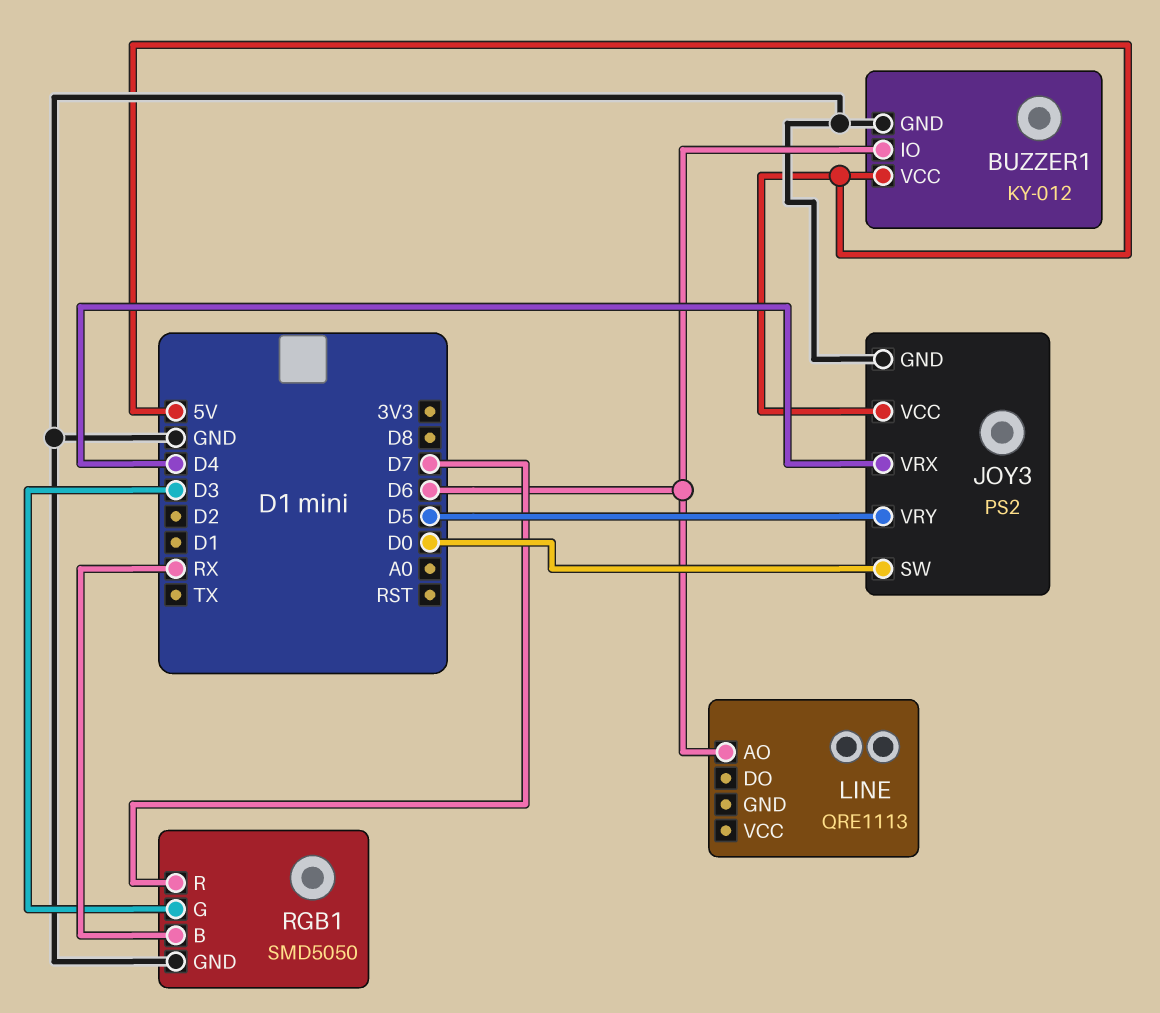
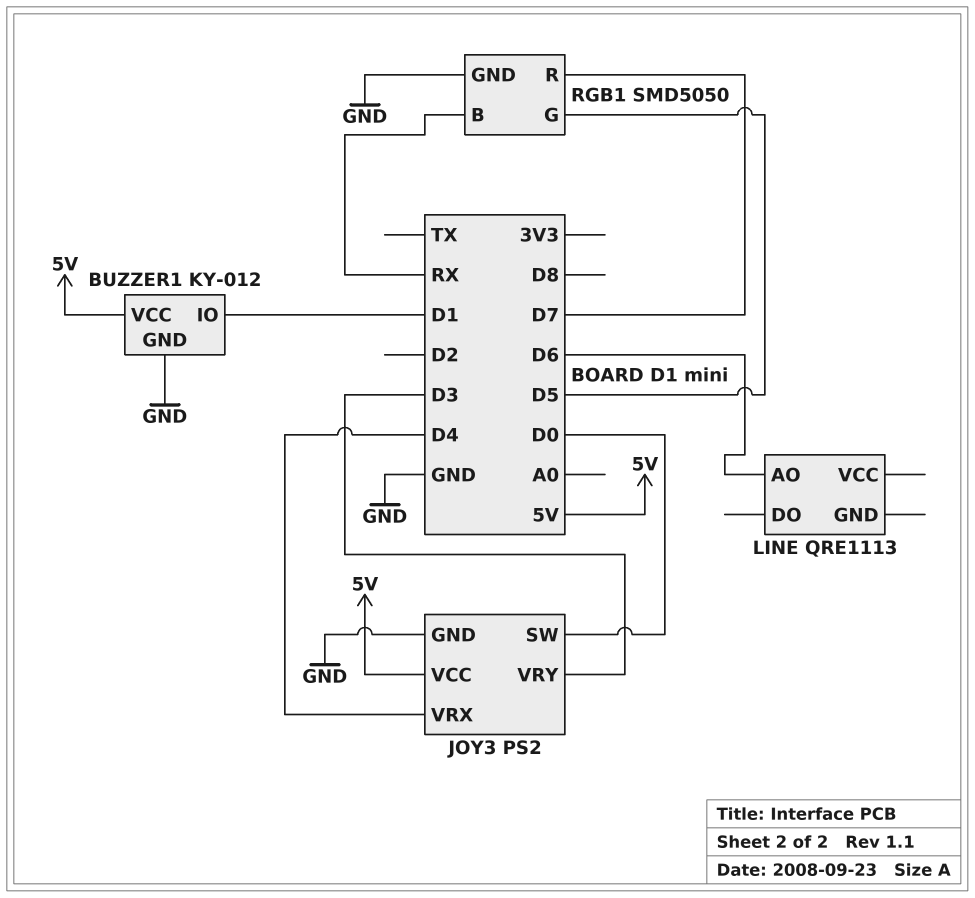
BUZZER1 pin IO: D6 -> D1
JOY3 pin VRY: D5 -> D3
RGB1 pin G: D3 -> D5

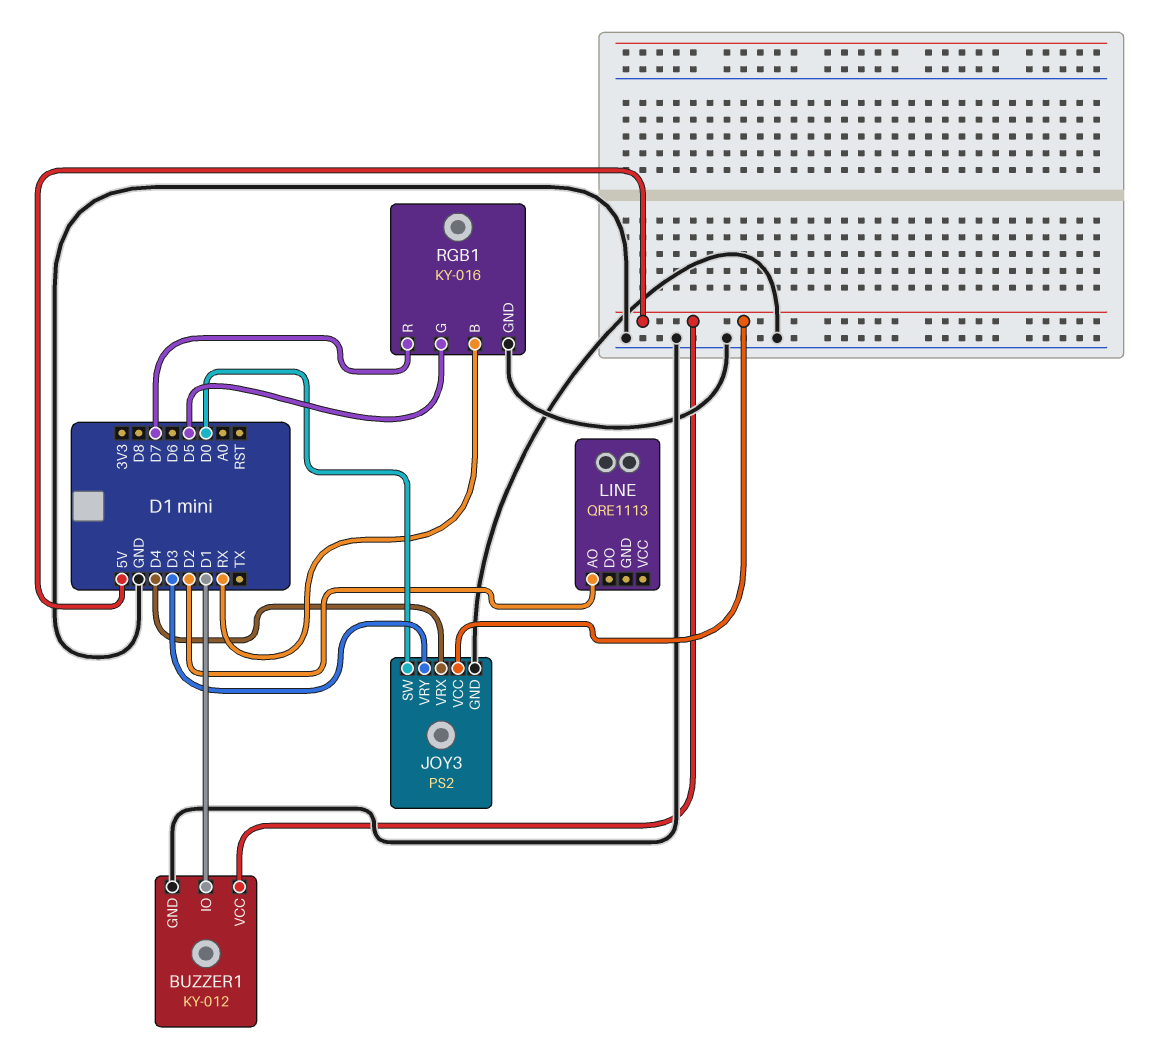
LINE pin AO: D6 -> D2
RGB1: SMD5050 -> KY-016

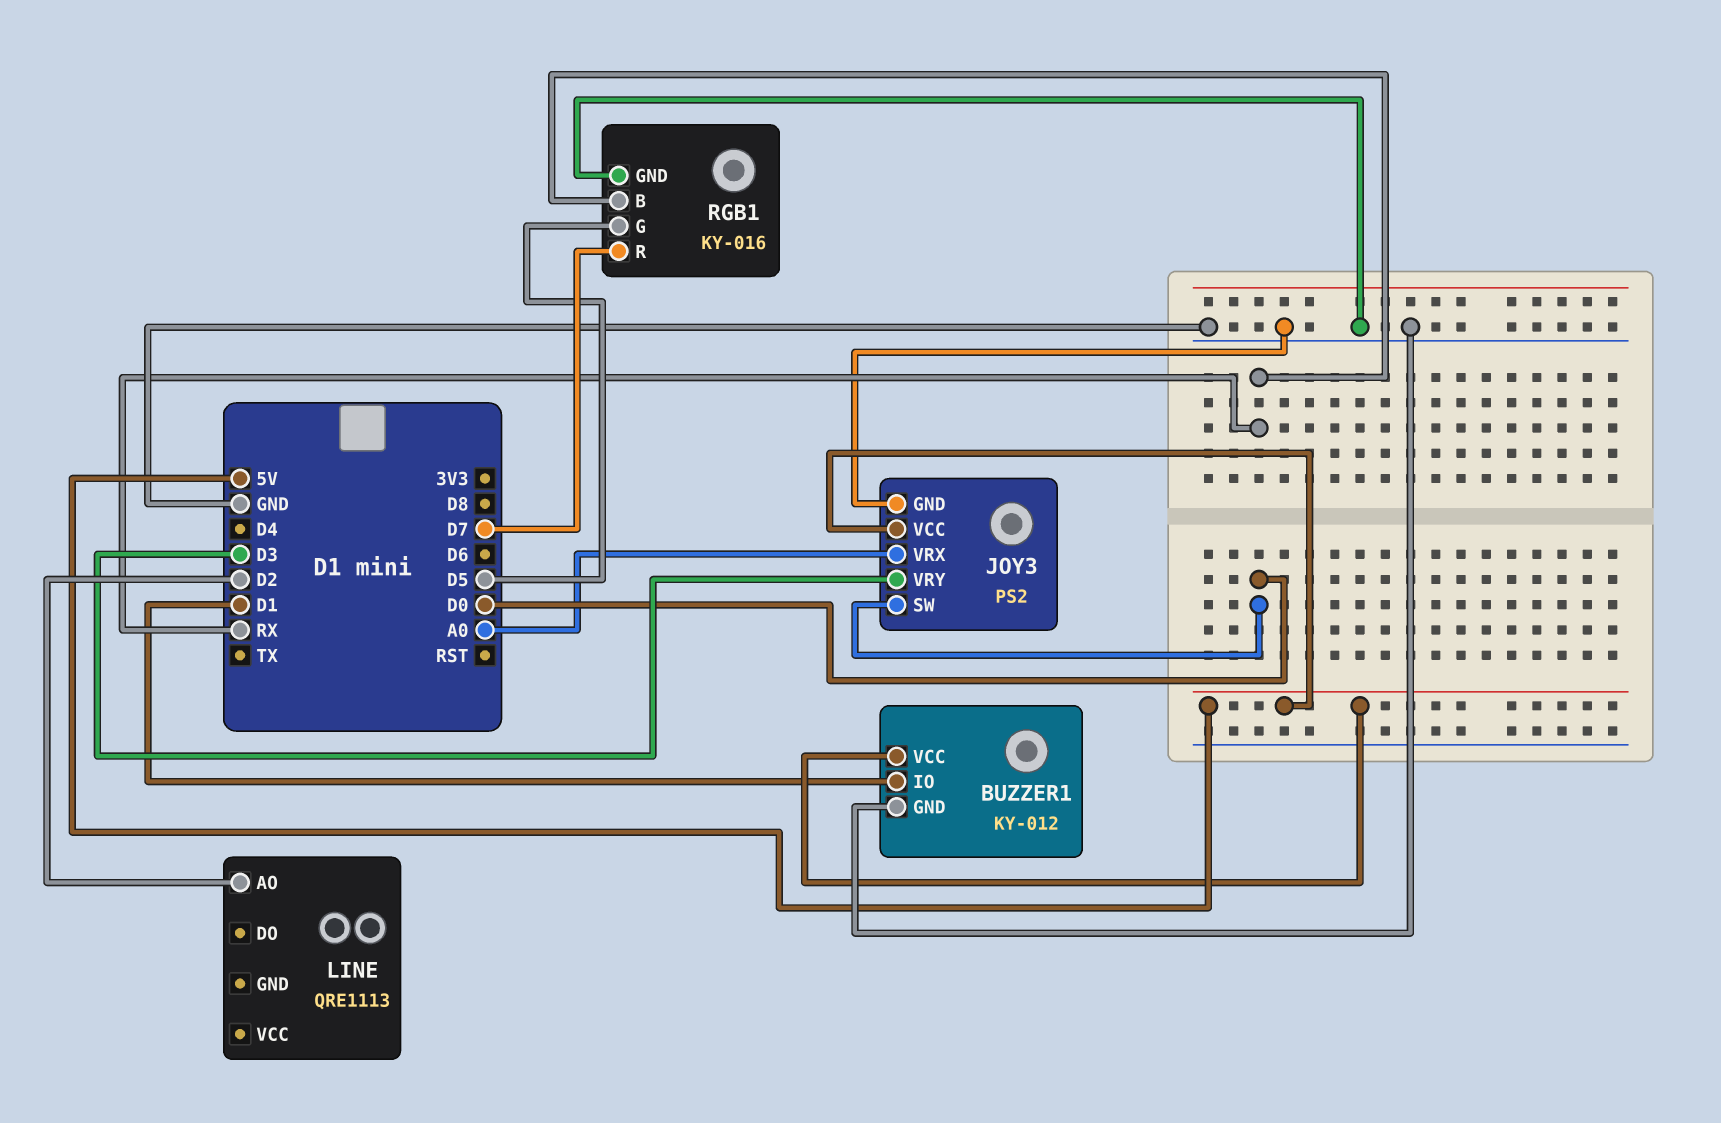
JOY3 pin VRX: D4 -> A0

